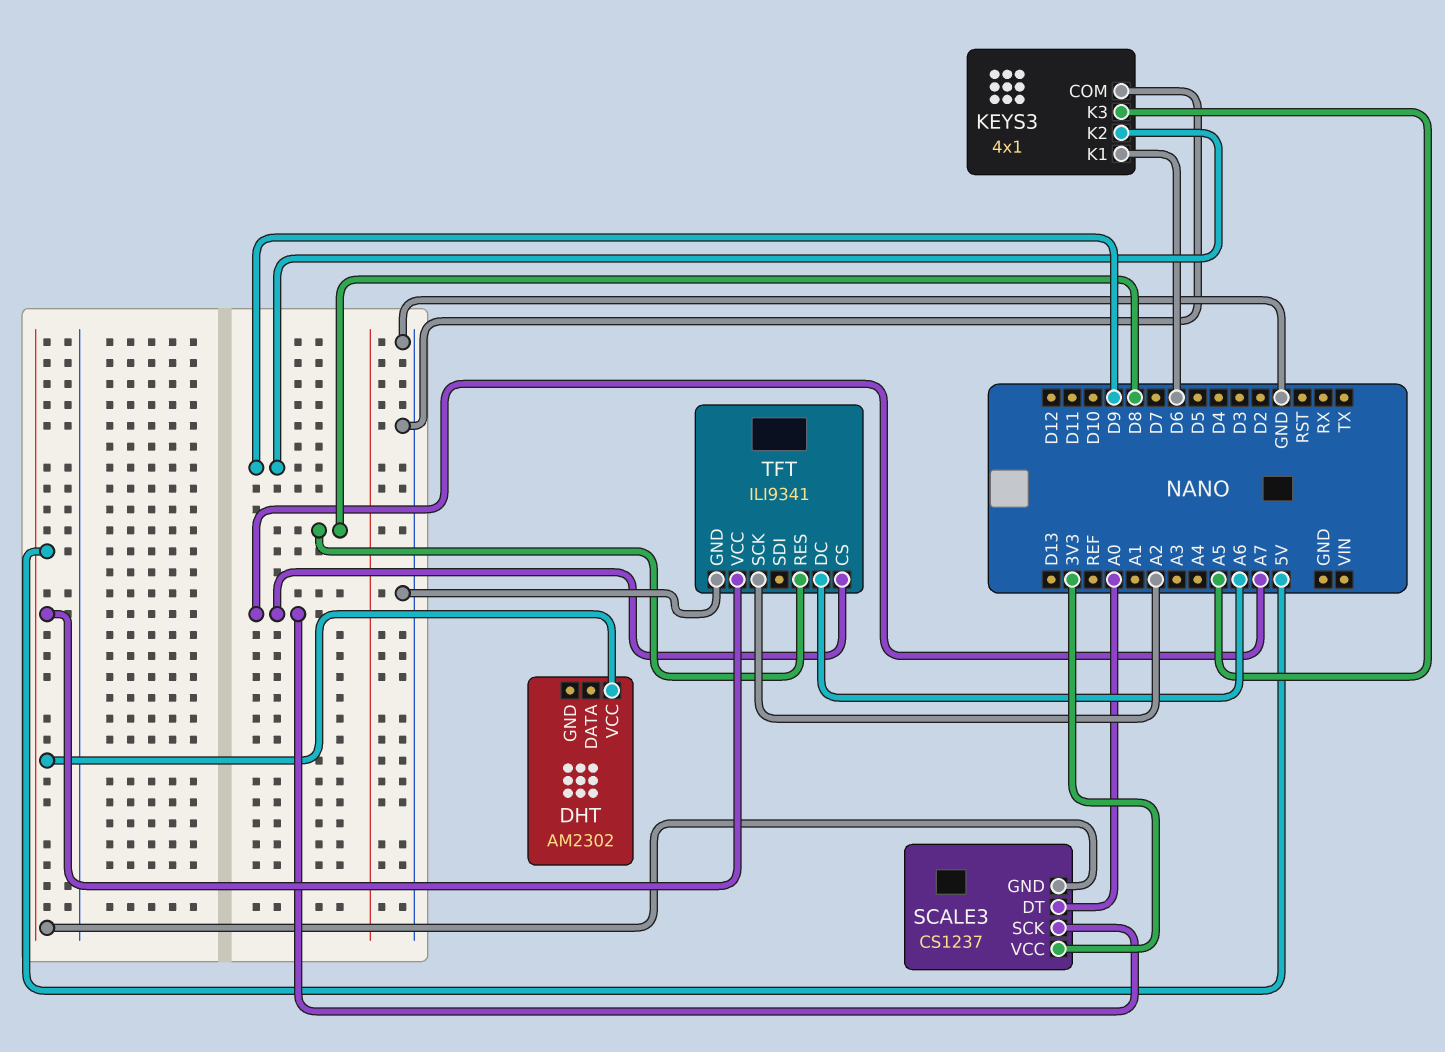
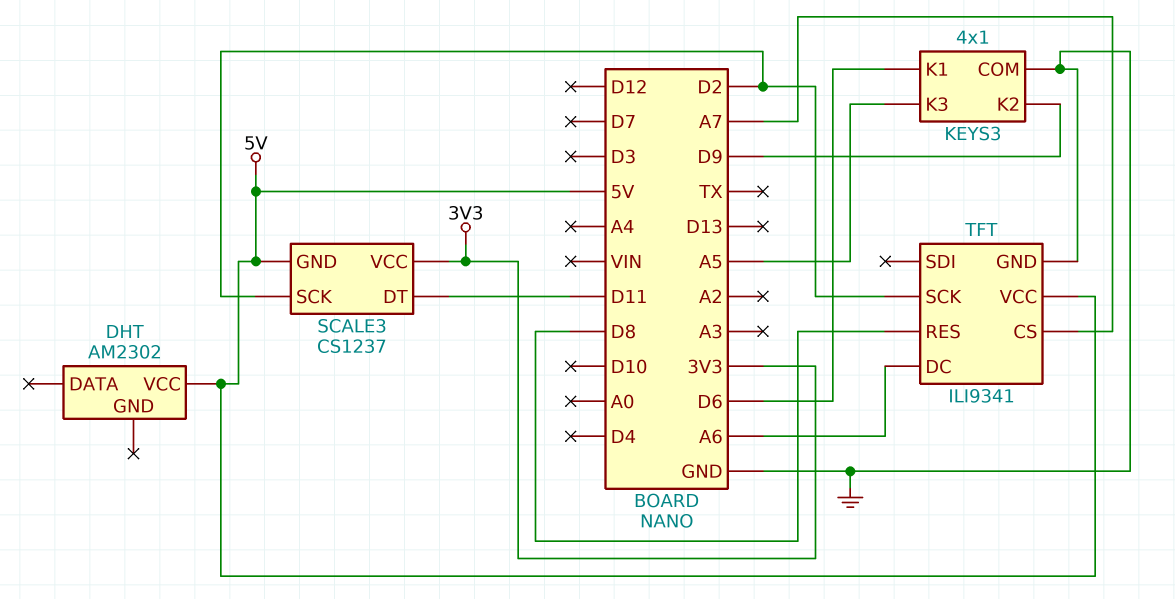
SCALE3 pin DT: A0 -> D11
SCALE3 pin SCK: A7 -> D2
TFT pin SCK: A2 -> D2

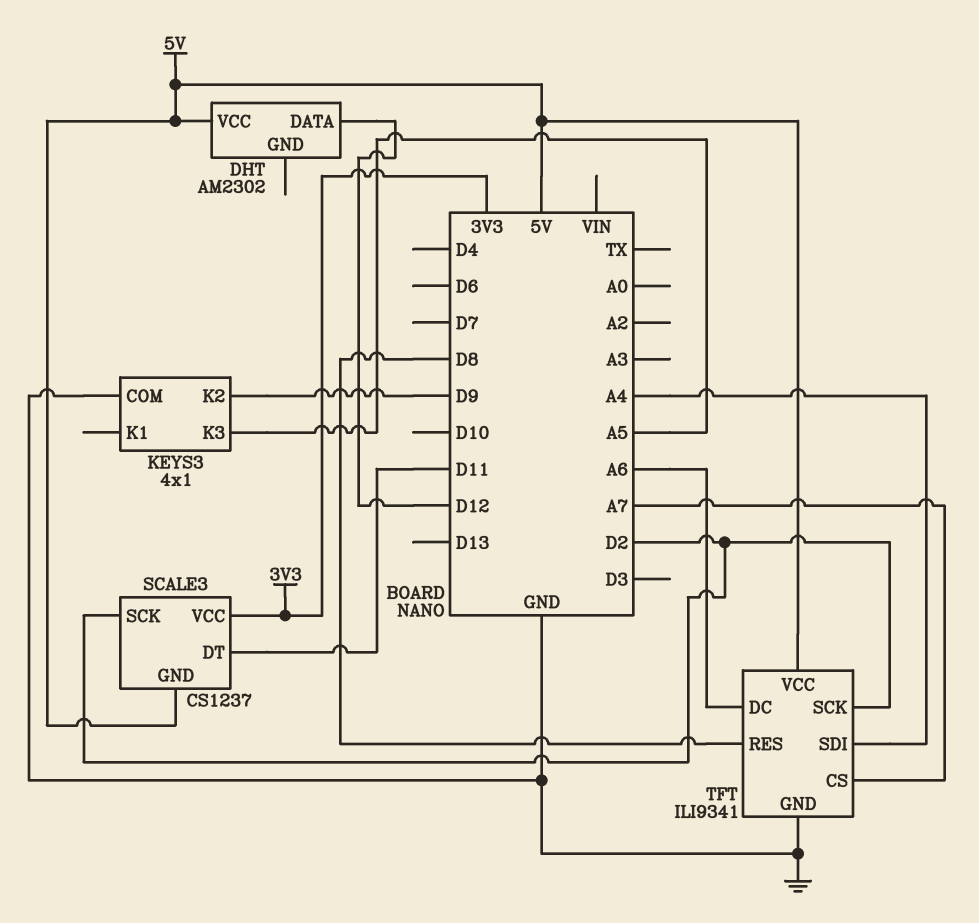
DHT pin DATA: none -> D12
KEYS3 pin K1: D6 -> none
TFT pin SDI: none -> A4

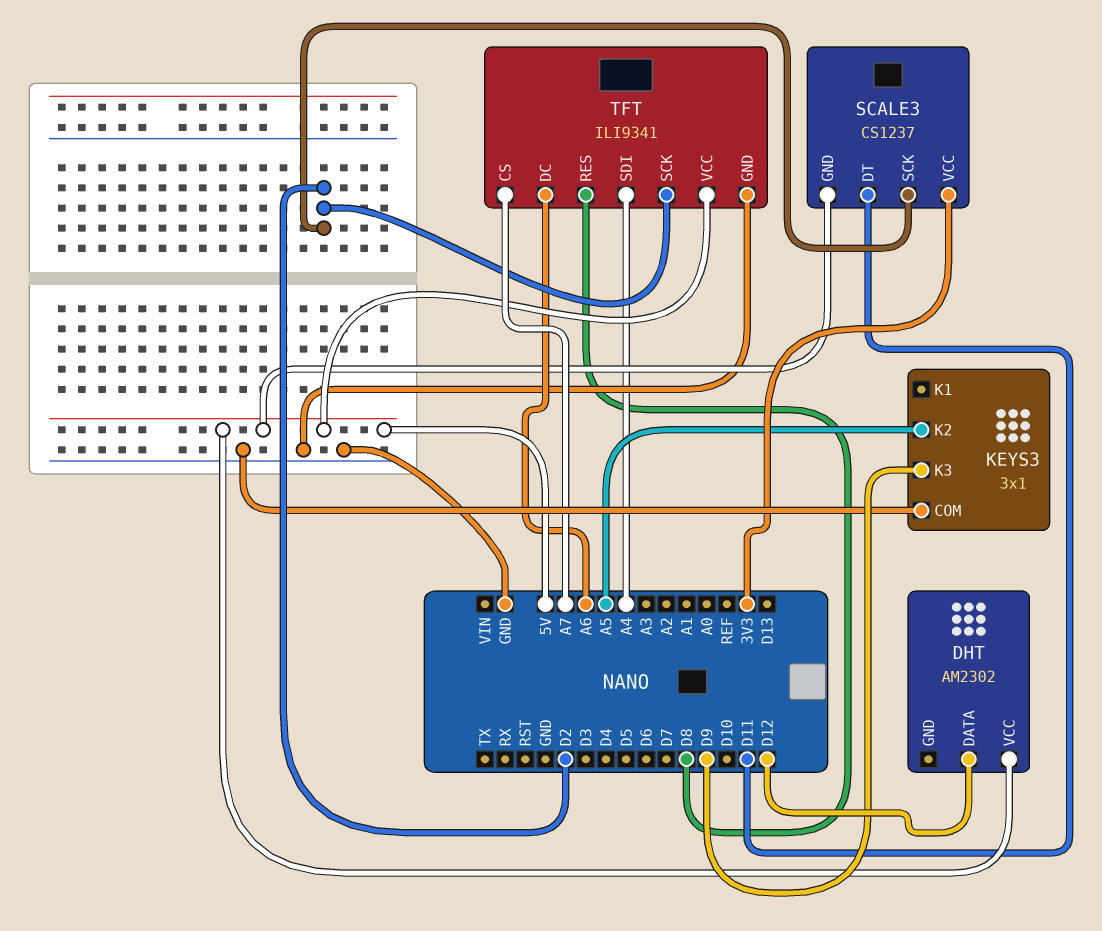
KEYS3: 4x1 -> 3x1
KEYS3 pin K2: D9 -> A5
KEYS3 pin K3: A5 -> D9

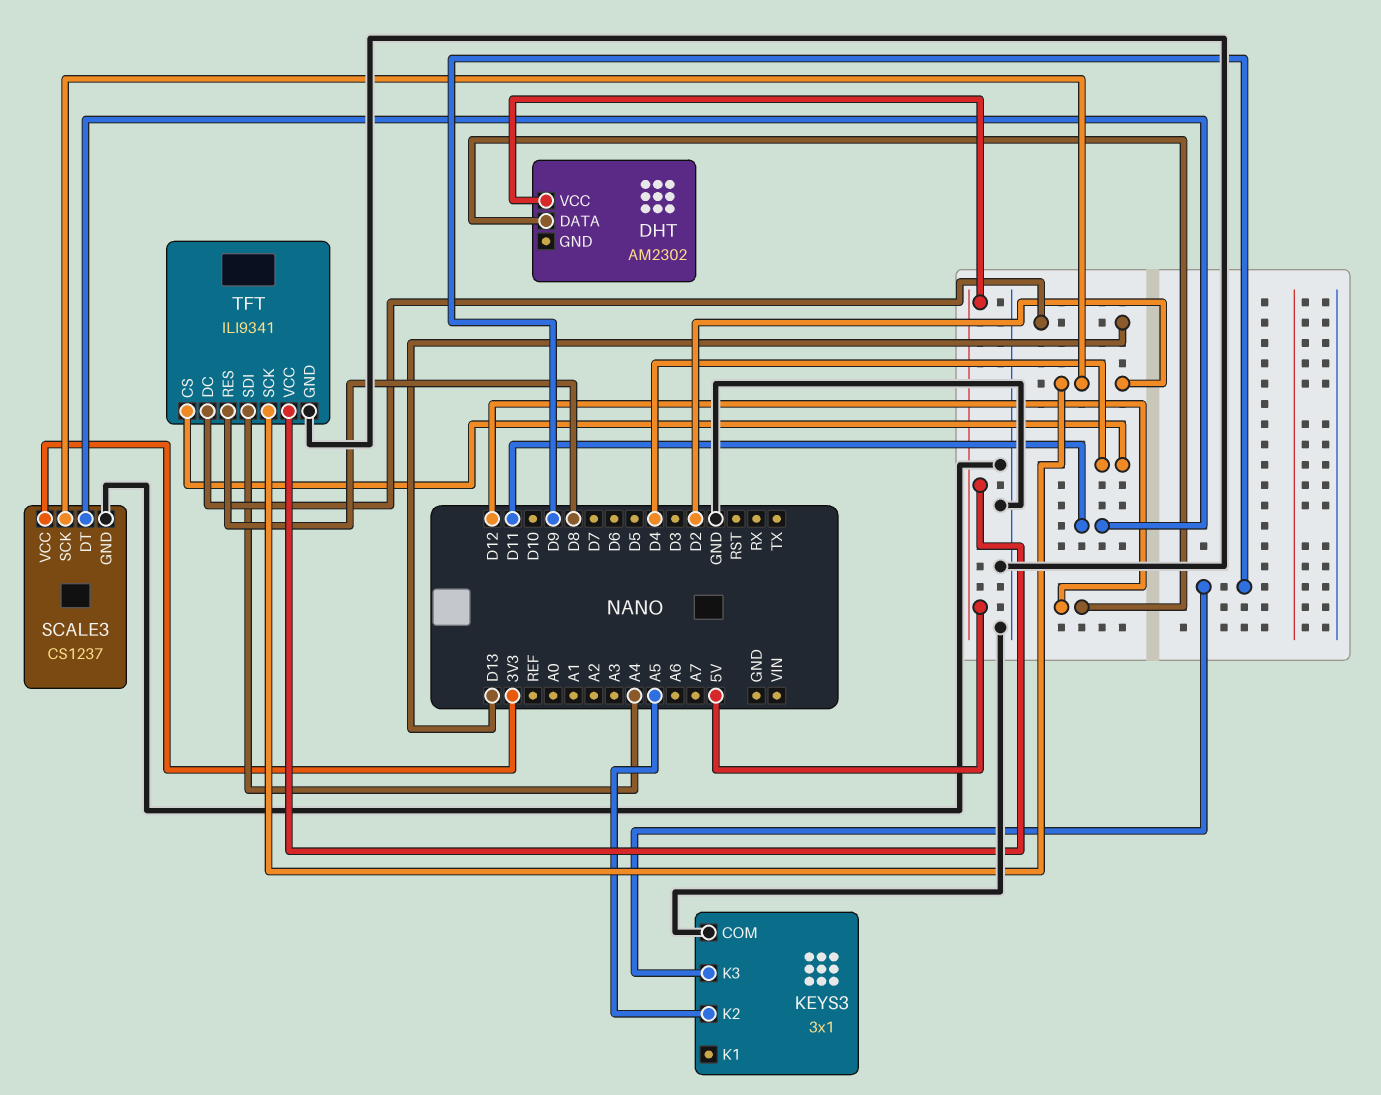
SCALE3 pin GND: 5V -> GND
TFT pin CS: A7 -> D4
TFT pin DC: A6 -> D13

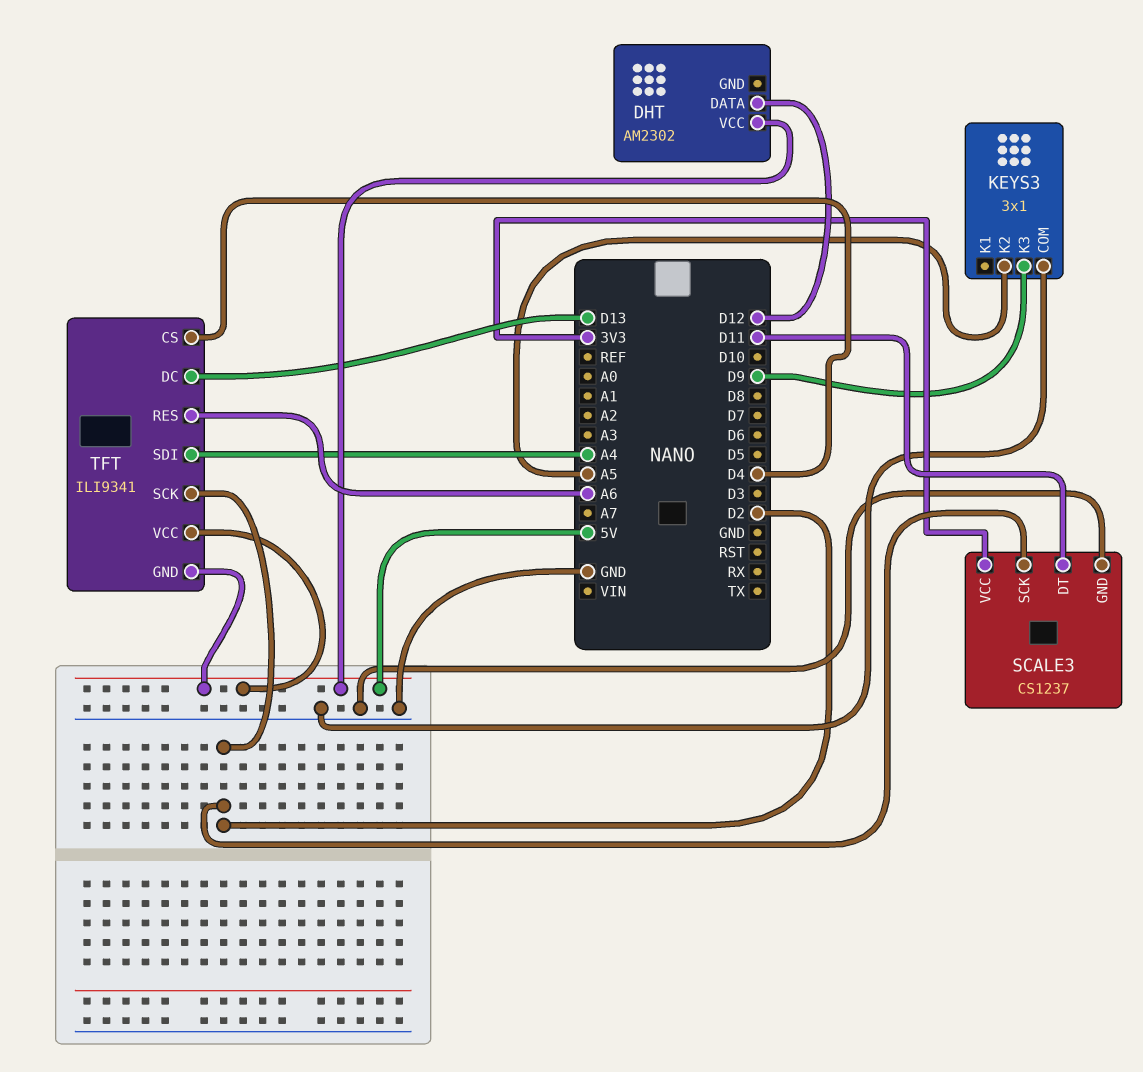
TFT pin GND: GND -> 5V
TFT pin RES: D8 -> A6

